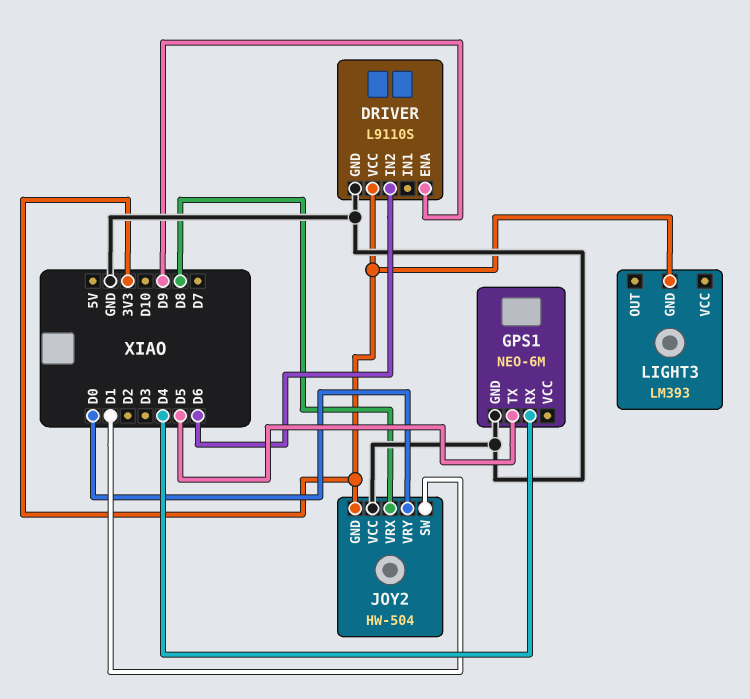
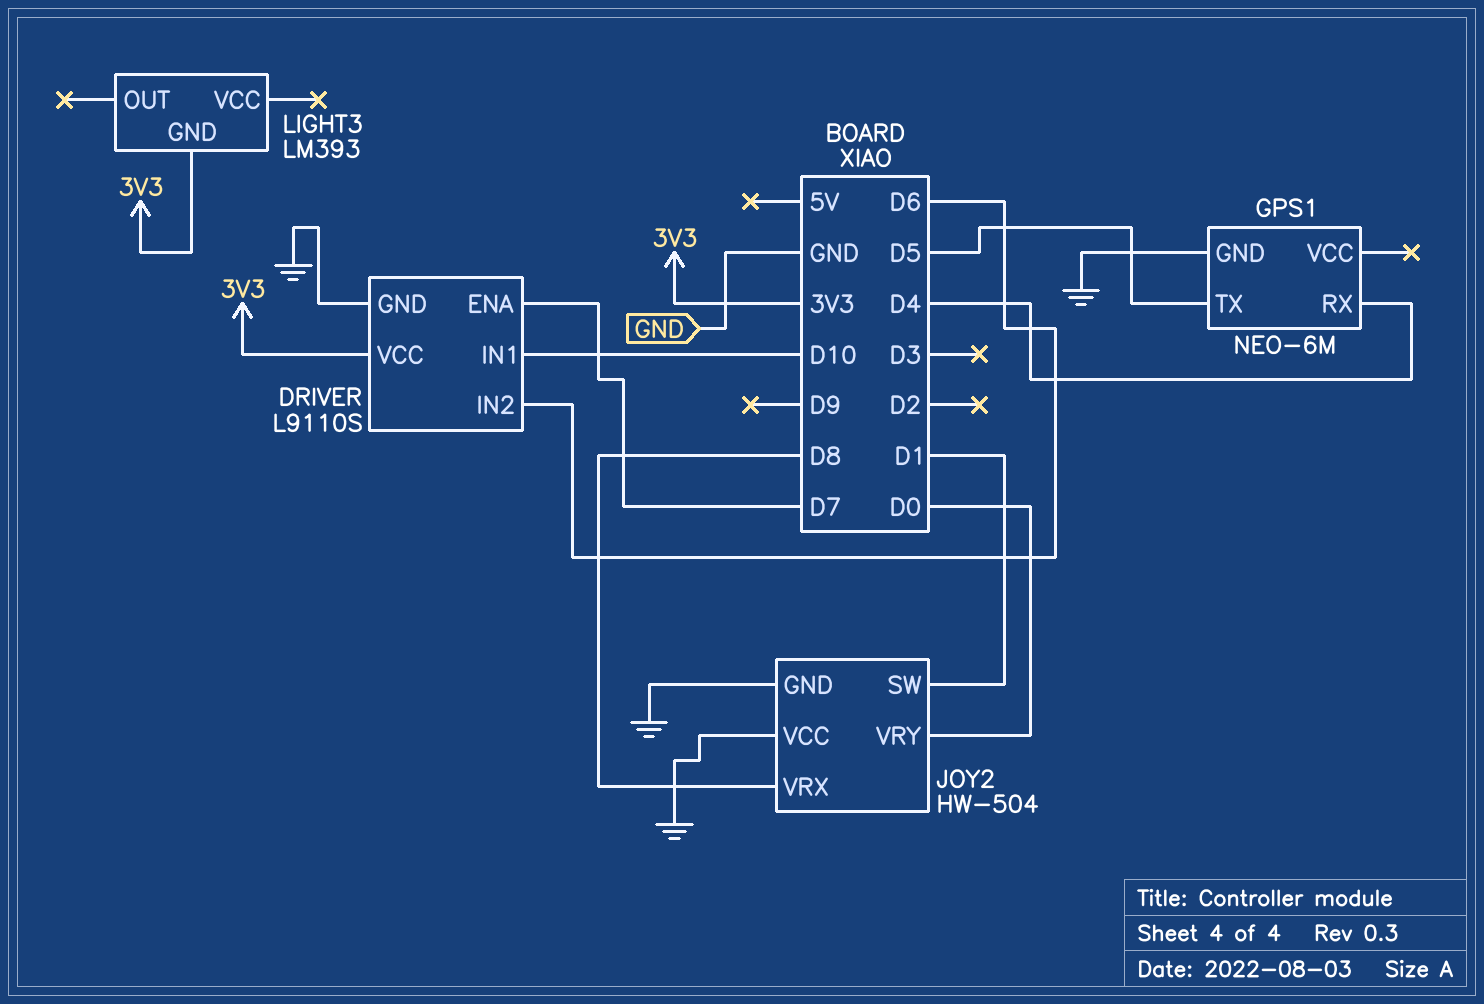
DRIVER pin ENA: D9 -> D7
DRIVER pin IN1: none -> D10
JOY2 pin GND: 3V3 -> GND

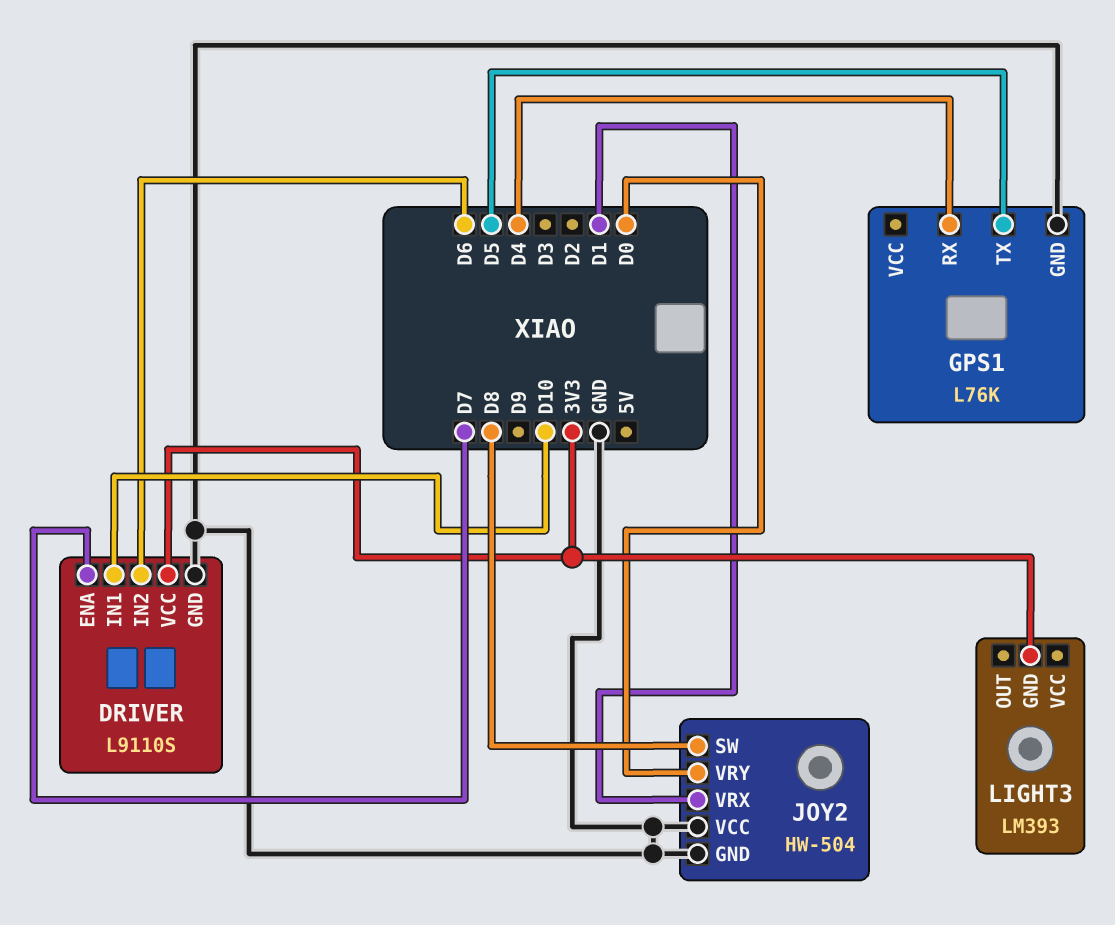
GPS1: NEO-6M -> L76K
JOY2 pin SW: D1 -> D8
JOY2 pin VRX: D8 -> D1

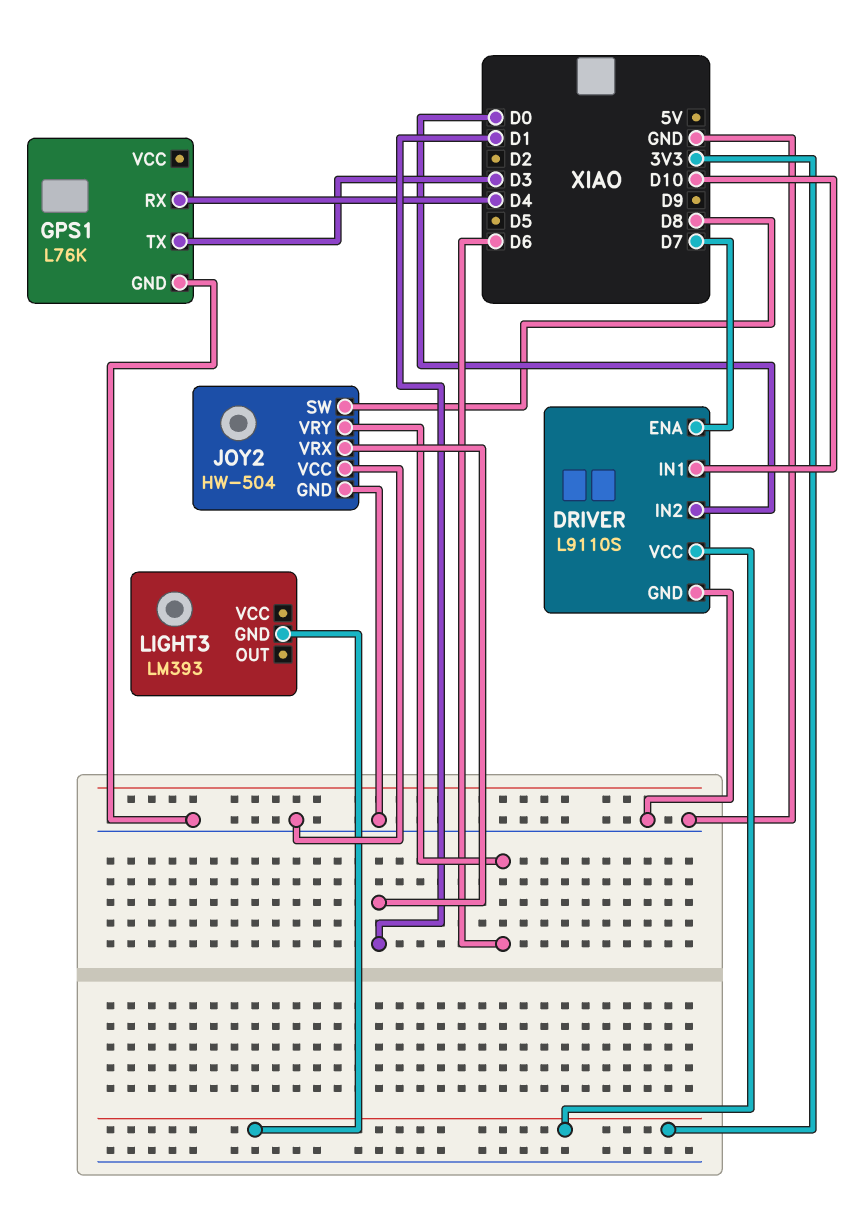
DRIVER pin IN2: D6 -> D0
GPS1 pin TX: D5 -> D3
JOY2 pin VRY: D0 -> D6

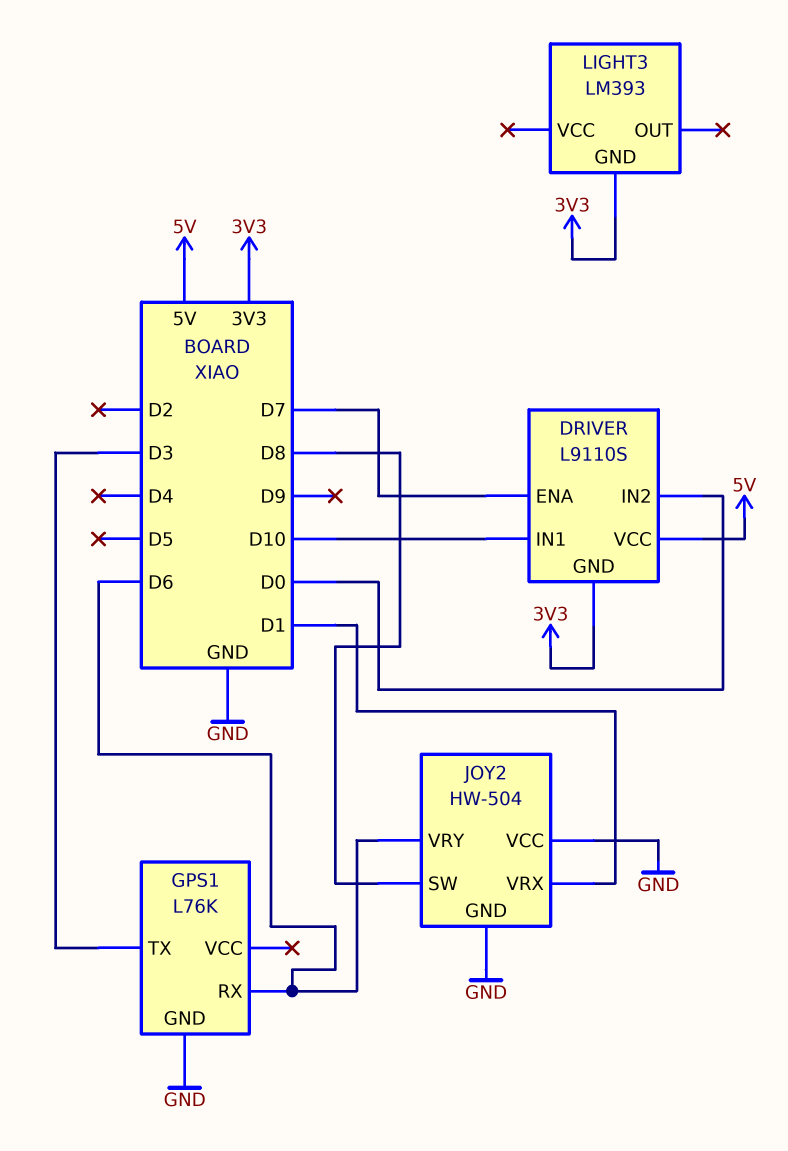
DRIVER pin GND: GND -> 3V3
DRIVER pin VCC: 3V3 -> 5V
GPS1 pin RX: D4 -> D6

